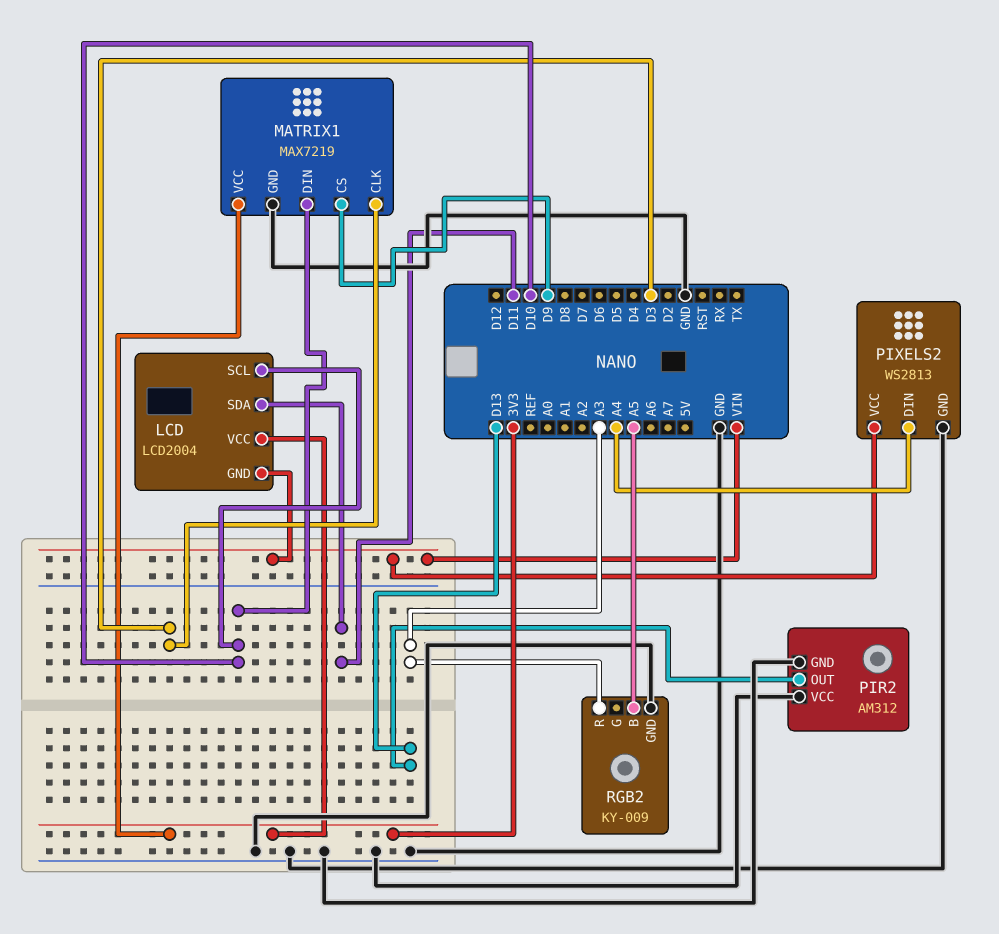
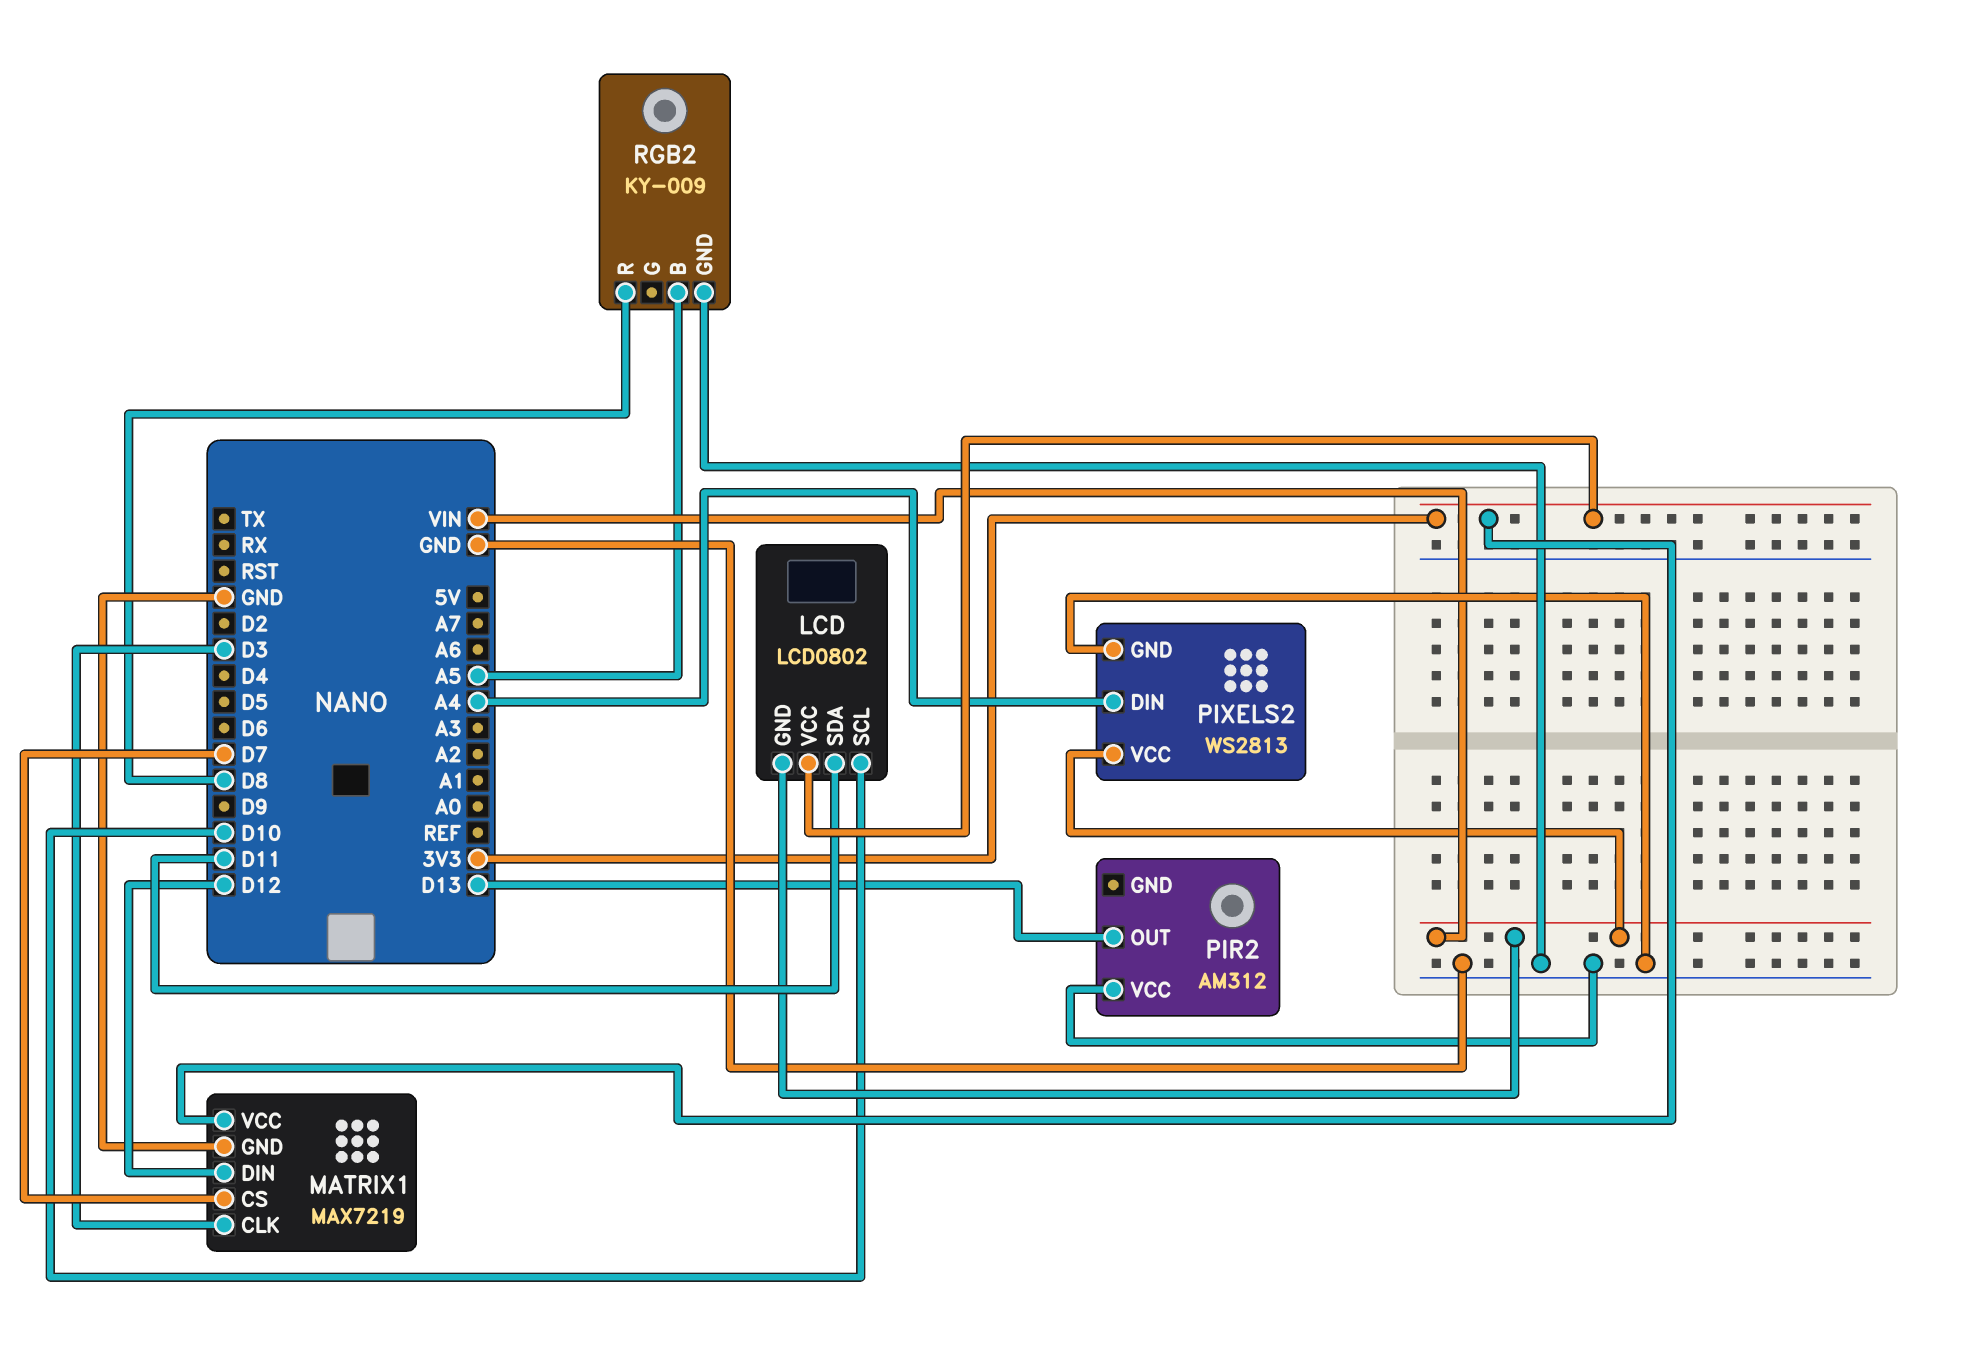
LCD: LCD2004 -> LCD0802
MATRIX1 pin CS: D9 -> D7
MATRIX1 pin DIN: D10 -> D12
PIR2 pin GND: GND -> none
RGB2 pin R: A3 -> D8

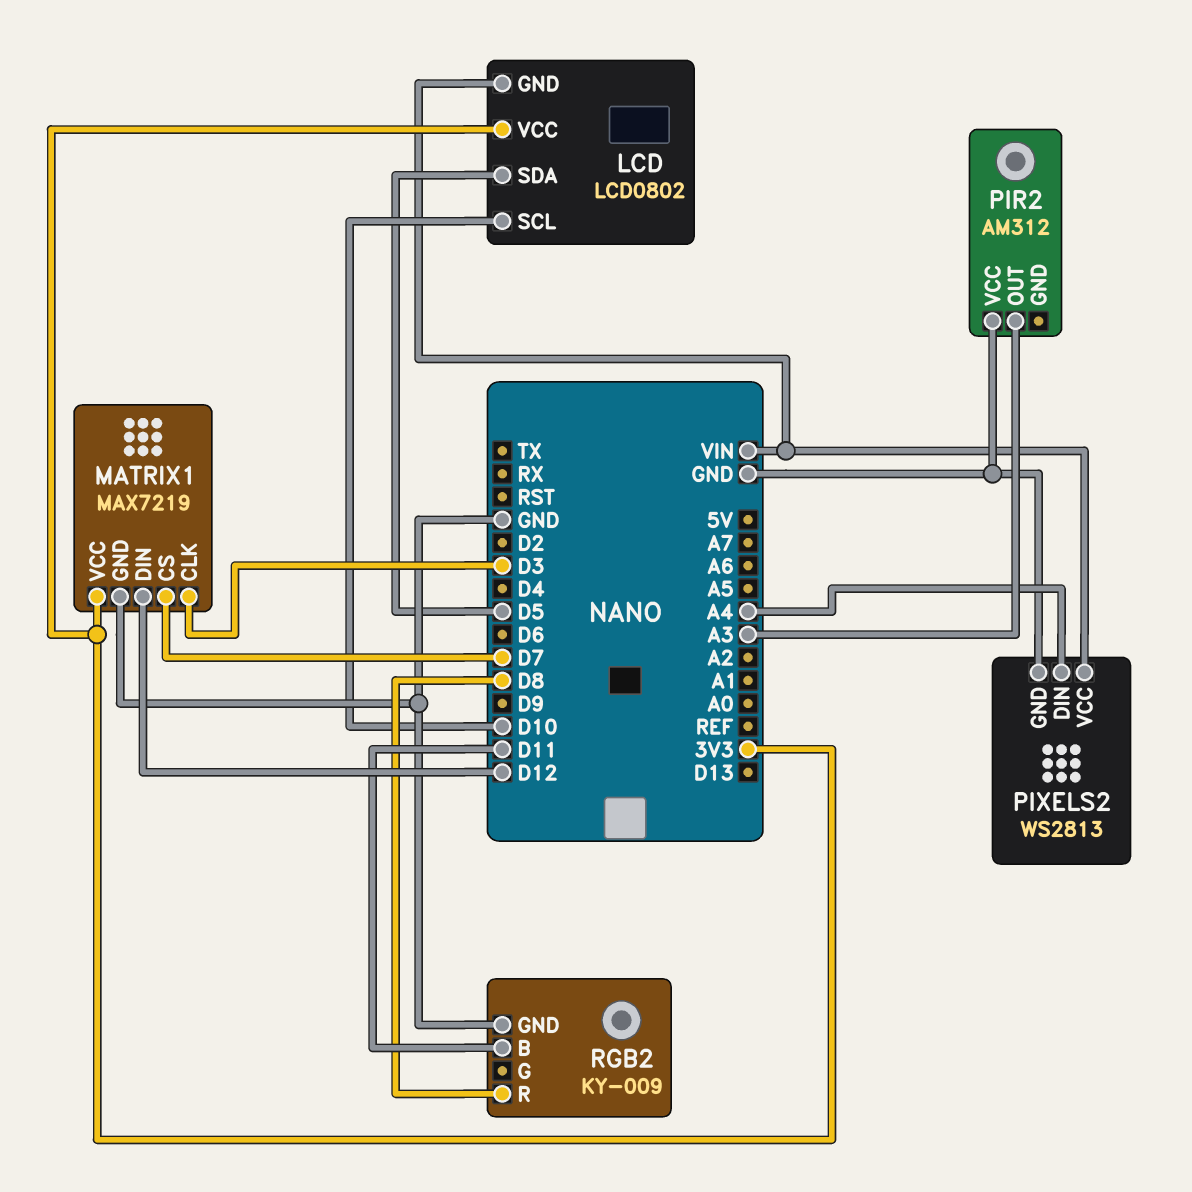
LCD pin SDA: D11 -> D5
PIR2 pin OUT: D13 -> A3
RGB2 pin B: A5 -> D11

